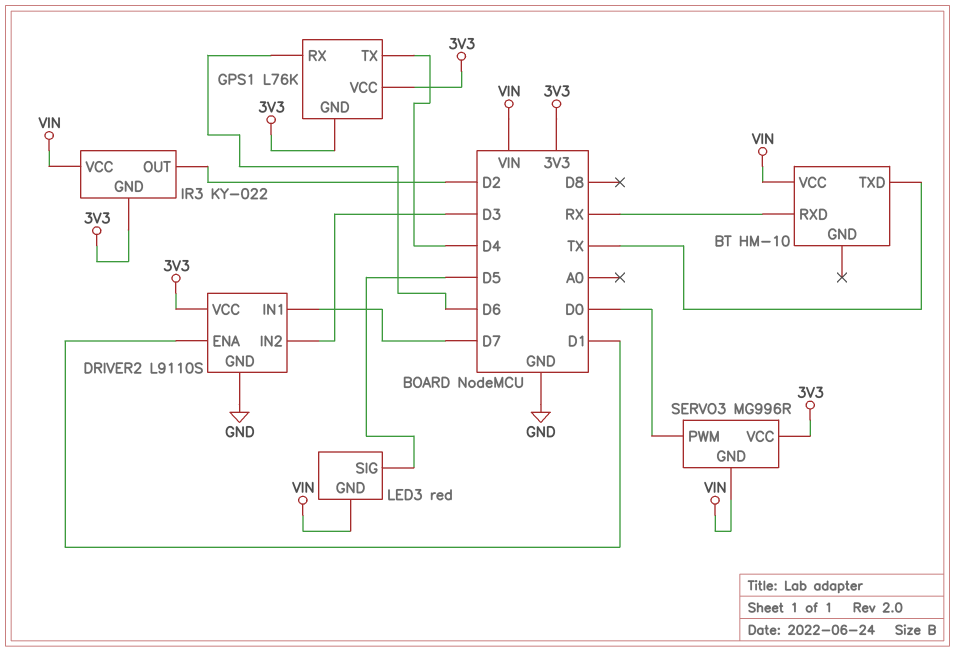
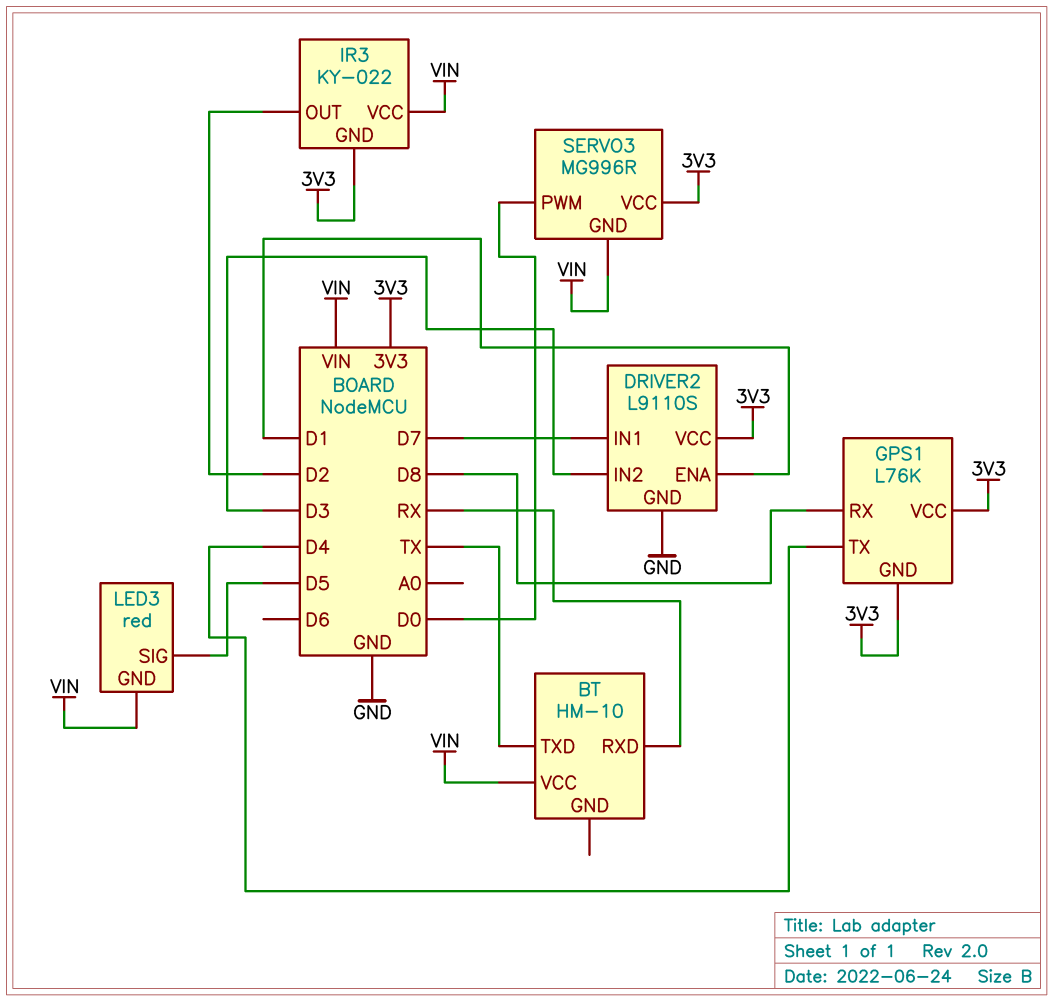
GPS1 pin RX: D6 -> D8

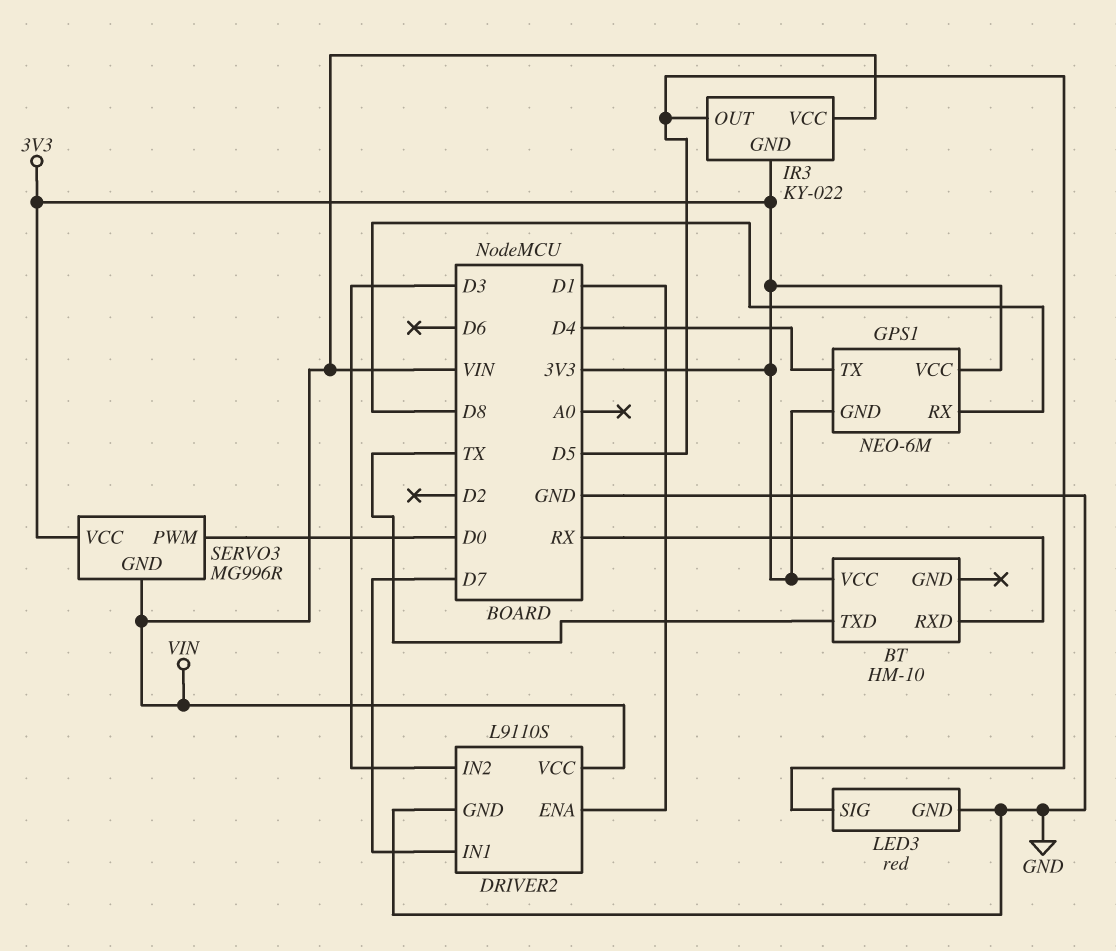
BT pin VCC: VIN -> 3V3
DRIVER2 pin VCC: 3V3 -> VIN
GPS1: L76K -> NEO-6M
IR3 pin OUT: D2 -> D5
LED3 pin GND: VIN -> GND

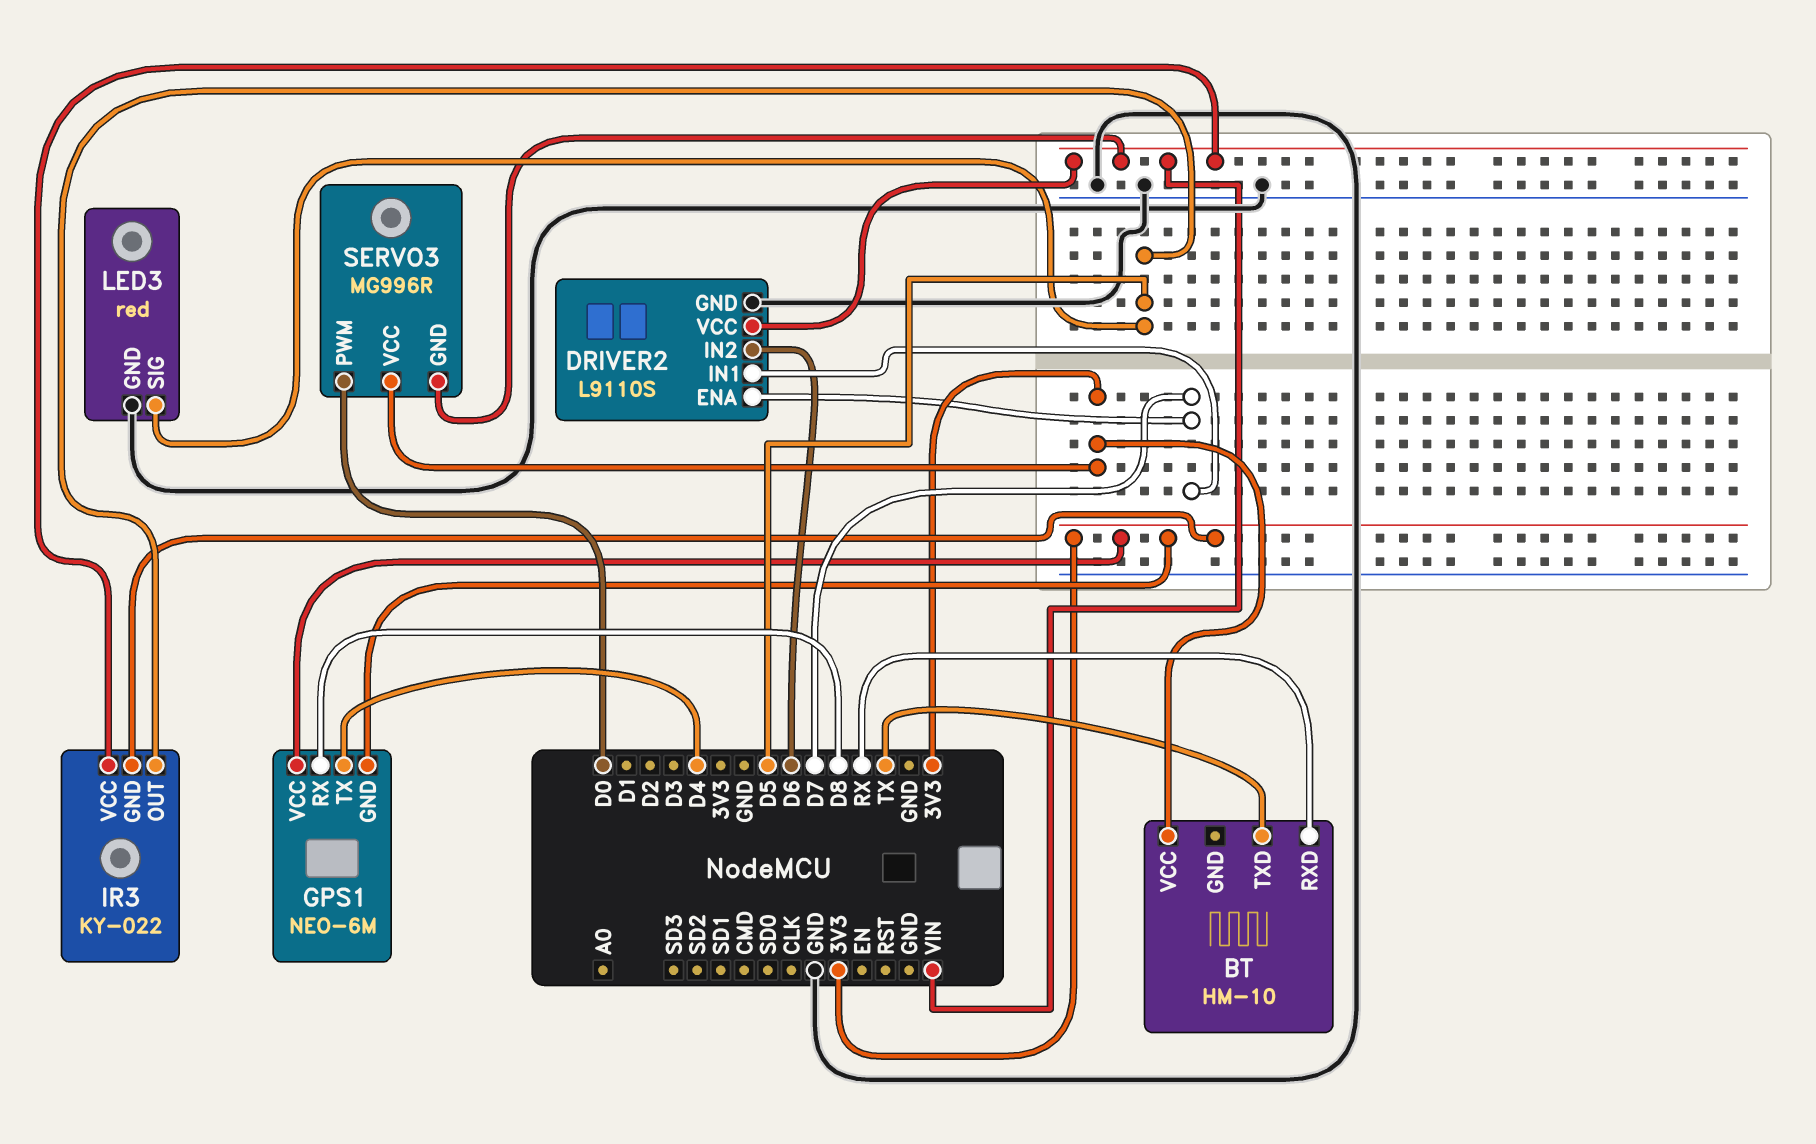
DRIVER2 pin ENA: D1 -> D7
DRIVER2 pin IN2: D3 -> D6

